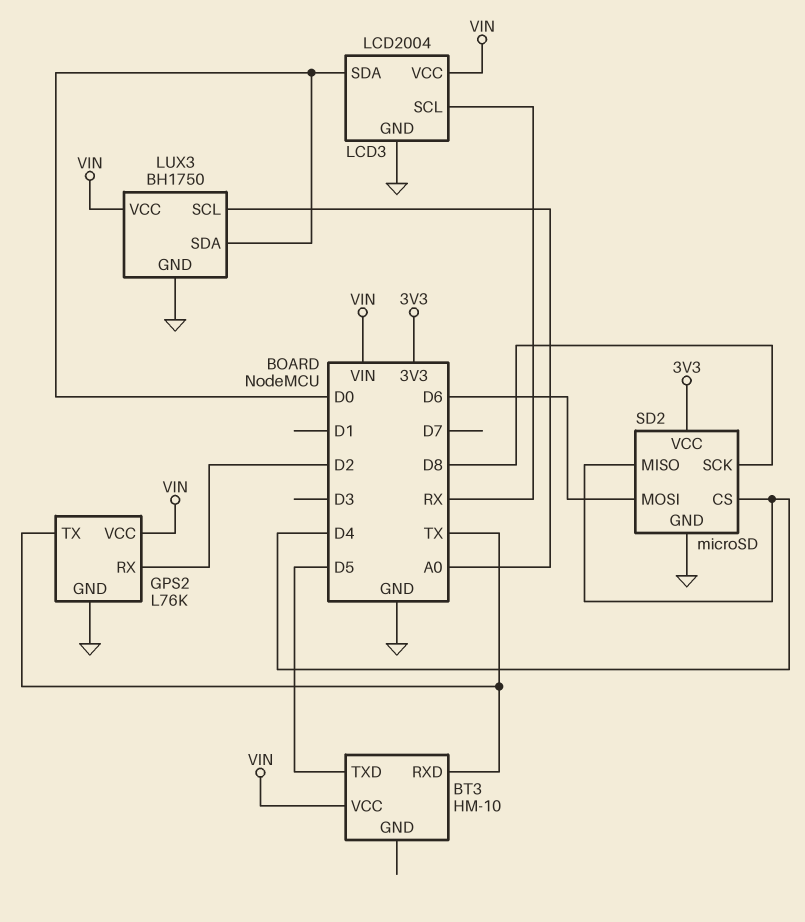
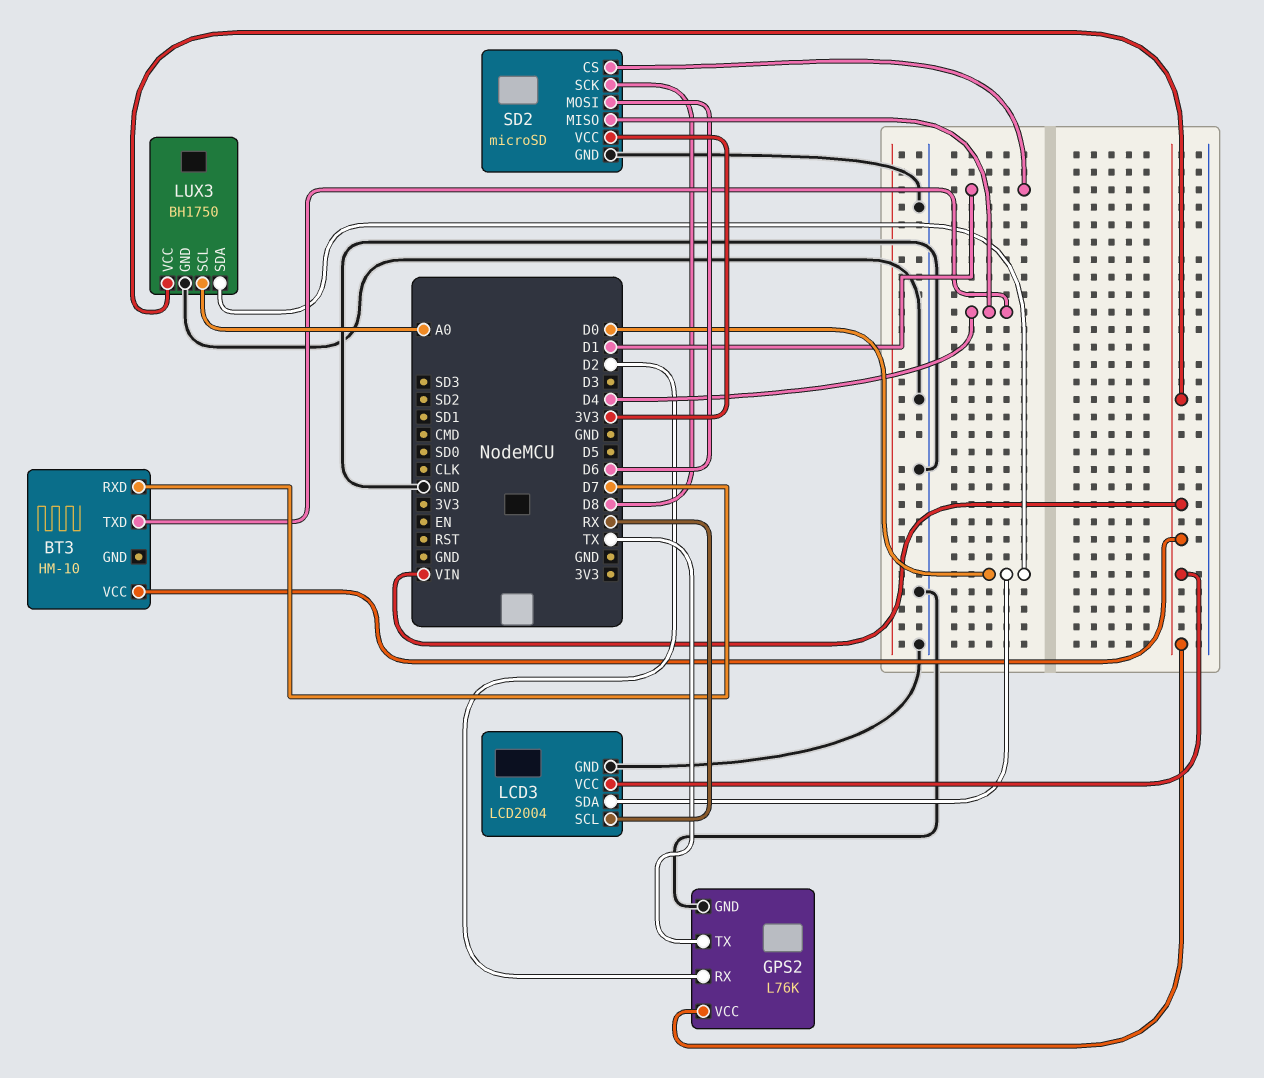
BT3 pin RXD: TX -> D7
BT3 pin TXD: D5 -> D4
SD2 pin CS: D4 -> D1

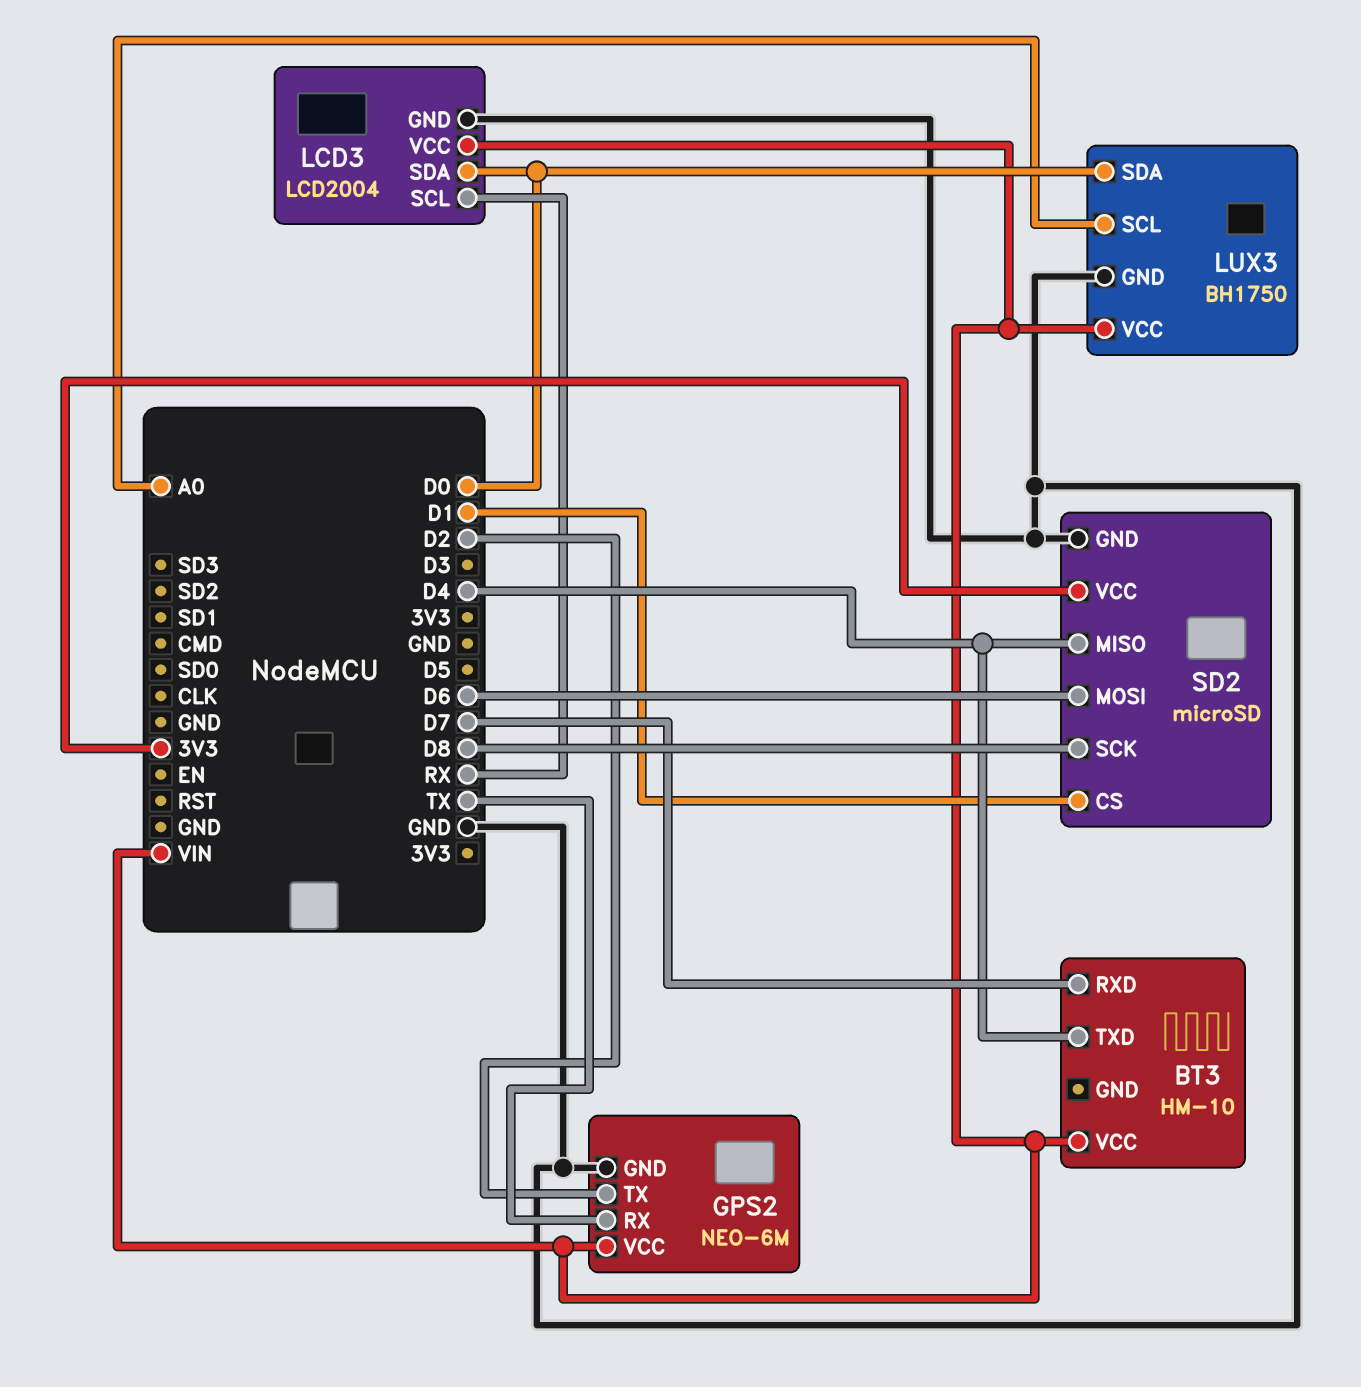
GPS2: L76K -> NEO-6M
GPS2 pin RX: D2 -> TX
GPS2 pin TX: TX -> D2

